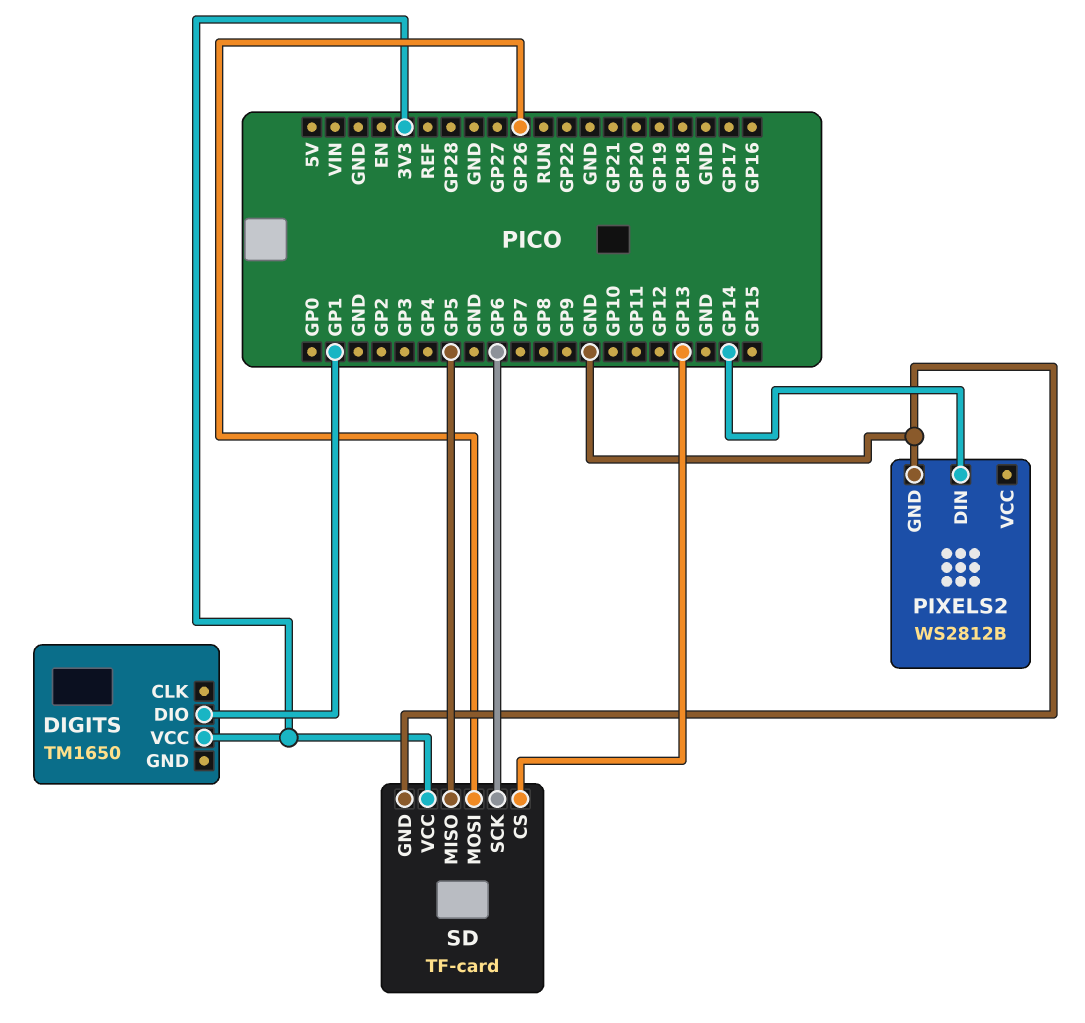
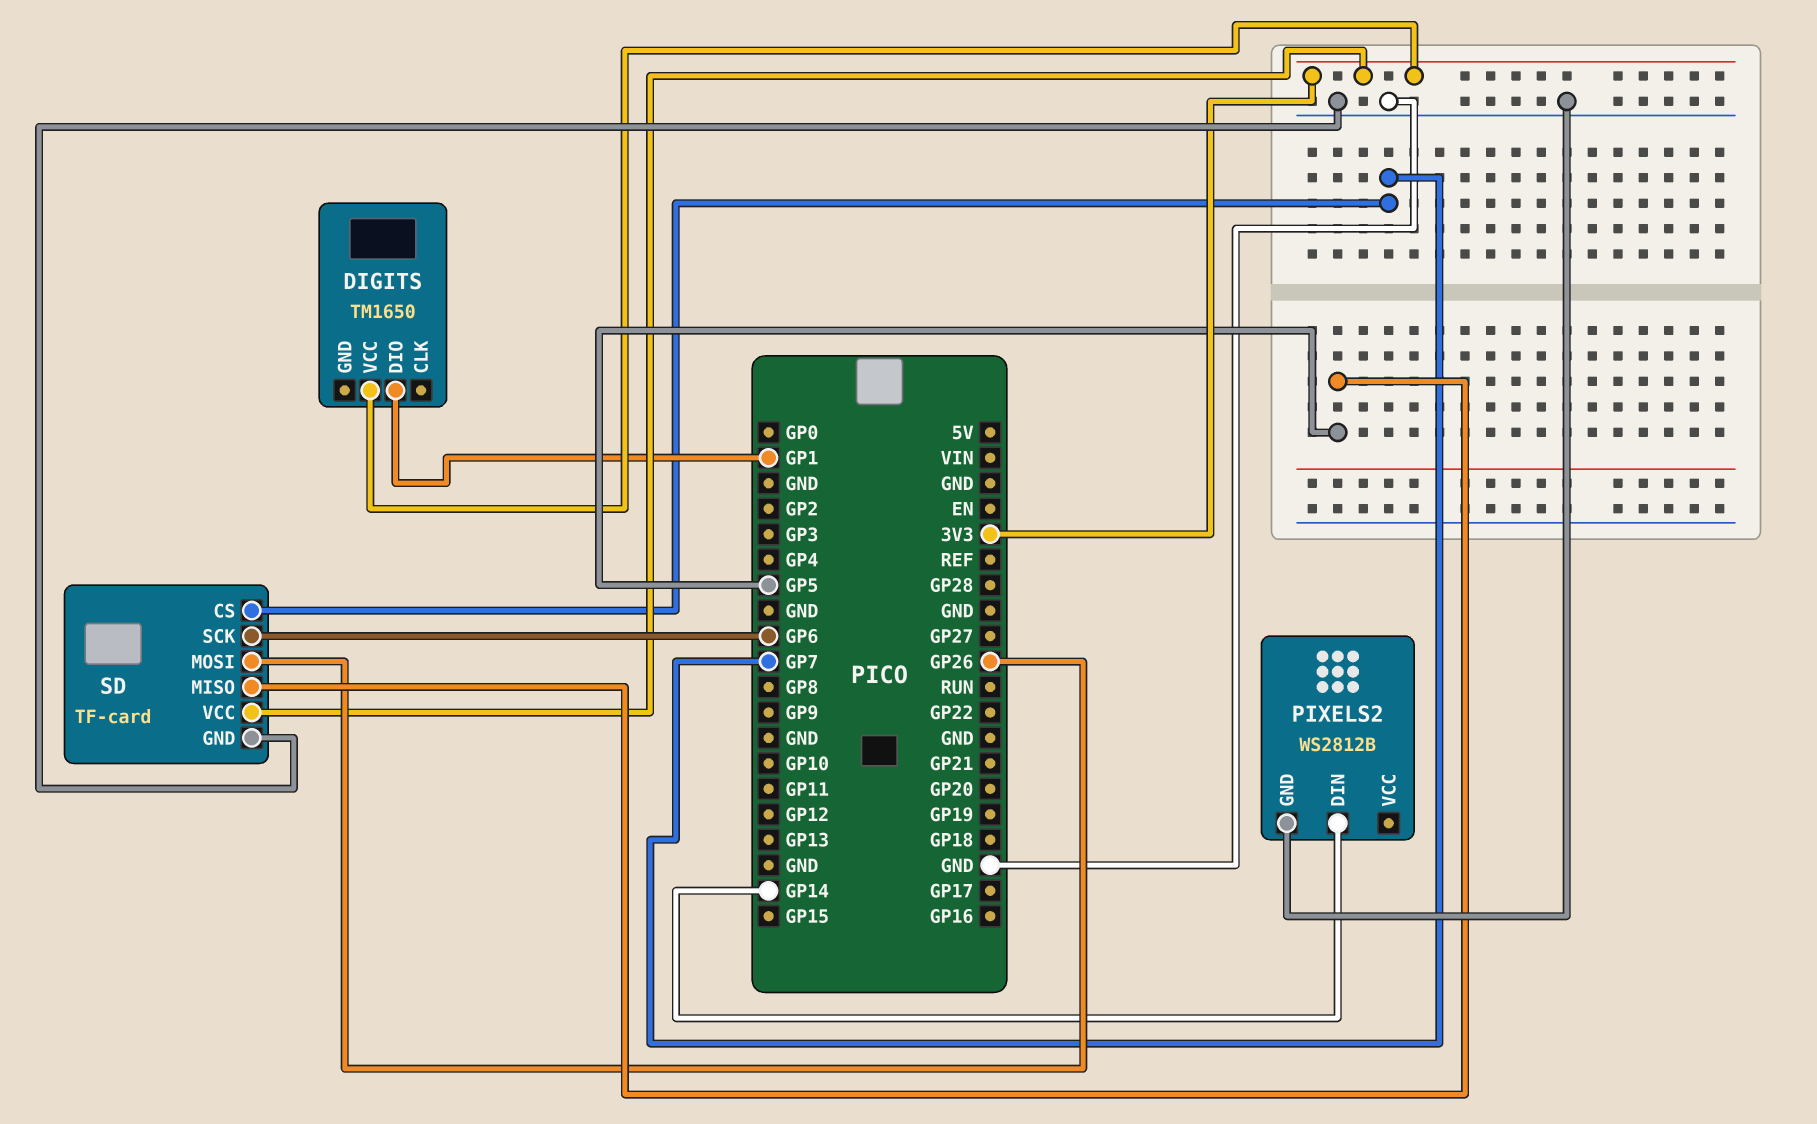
SD pin CS: GP13 -> GP7

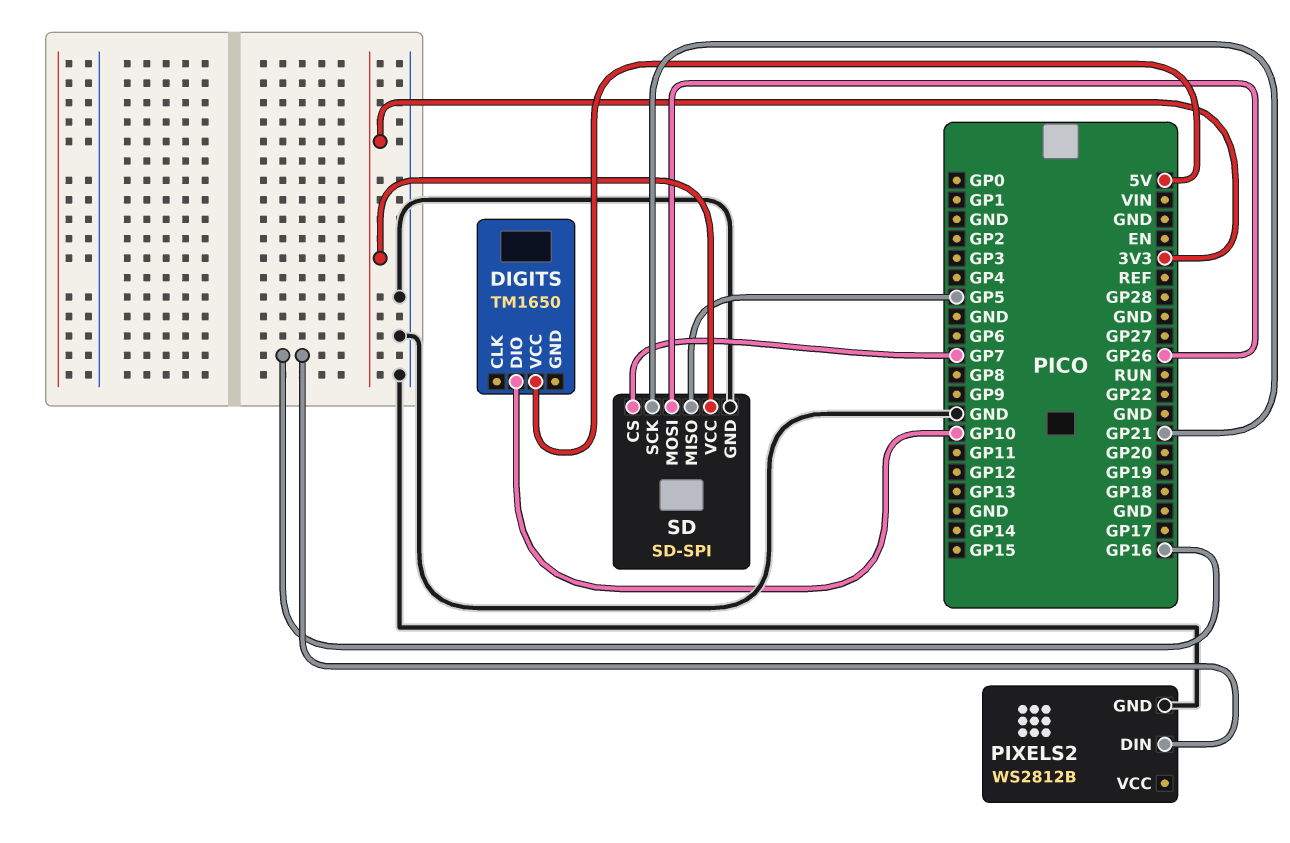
DIGITS pin DIO: GP1 -> GP10
DIGITS pin VCC: 3V3 -> 5V
PIXELS2 pin DIN: GP14 -> GP16
SD: TF-card -> SD-SPI
SD pin SCK: GP6 -> GP21

